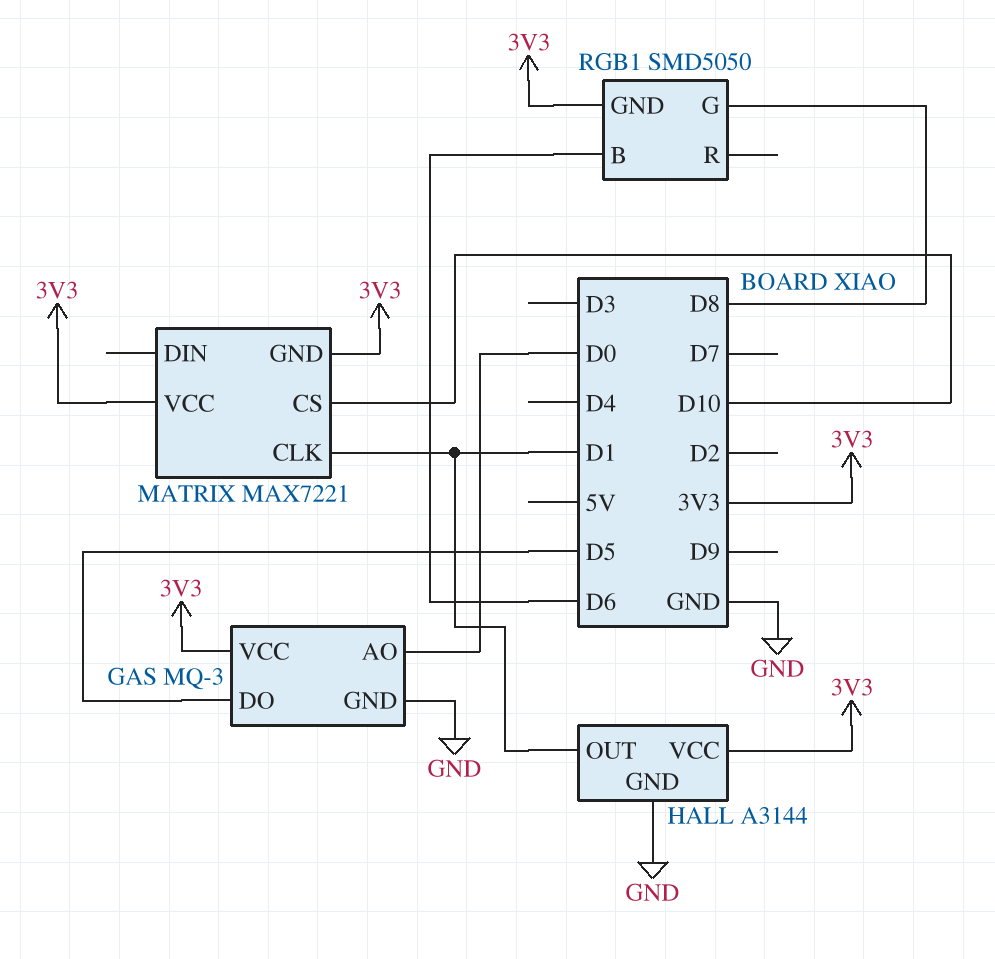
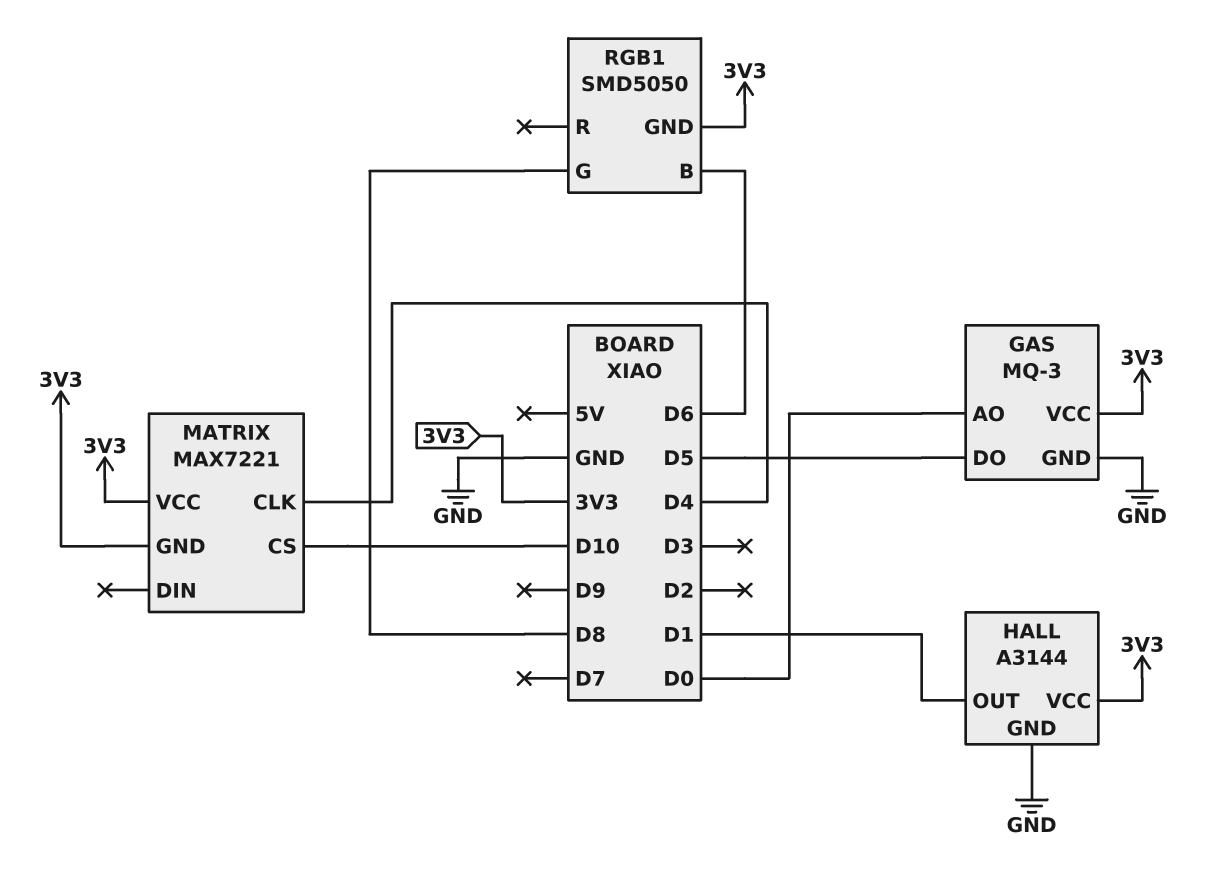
MATRIX pin CLK: D1 -> D4

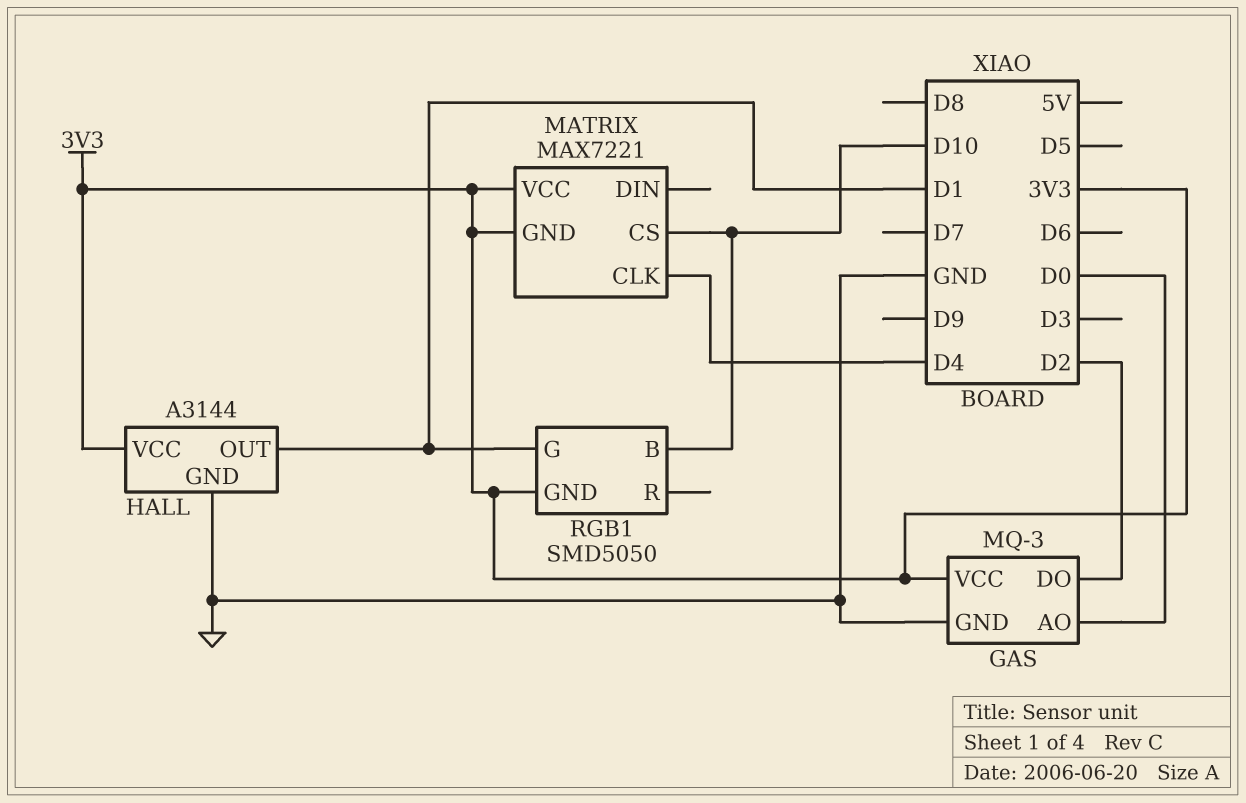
GAS pin DO: D5 -> D2
RGB1 pin B: D6 -> D10
RGB1 pin G: D8 -> D1

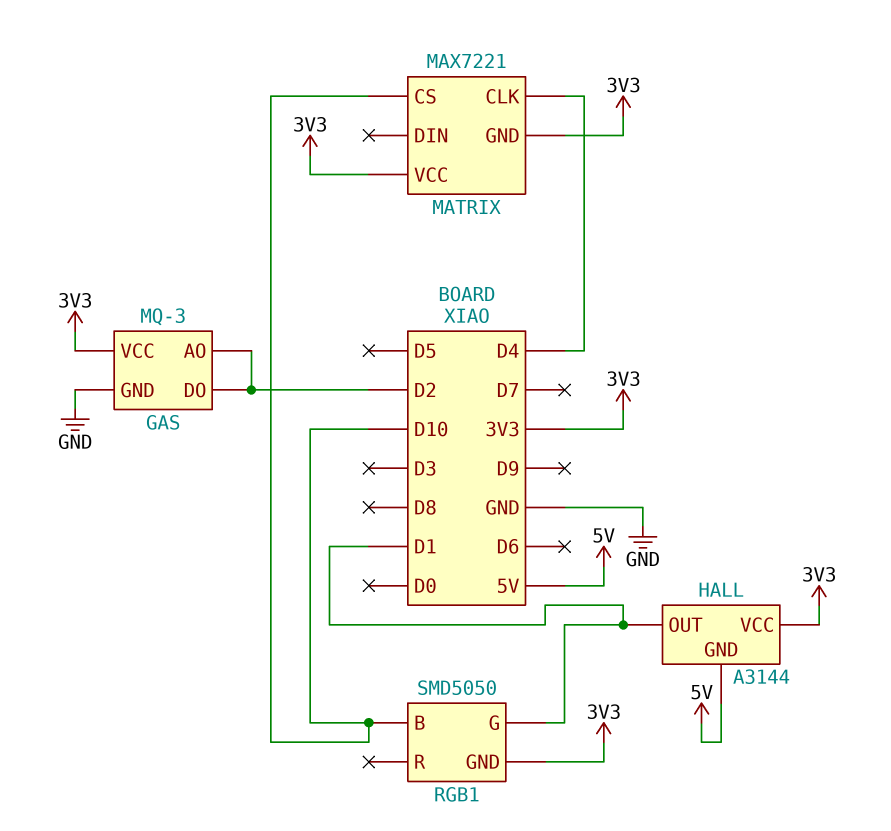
GAS pin AO: D0 -> D2
HALL pin GND: GND -> 5V

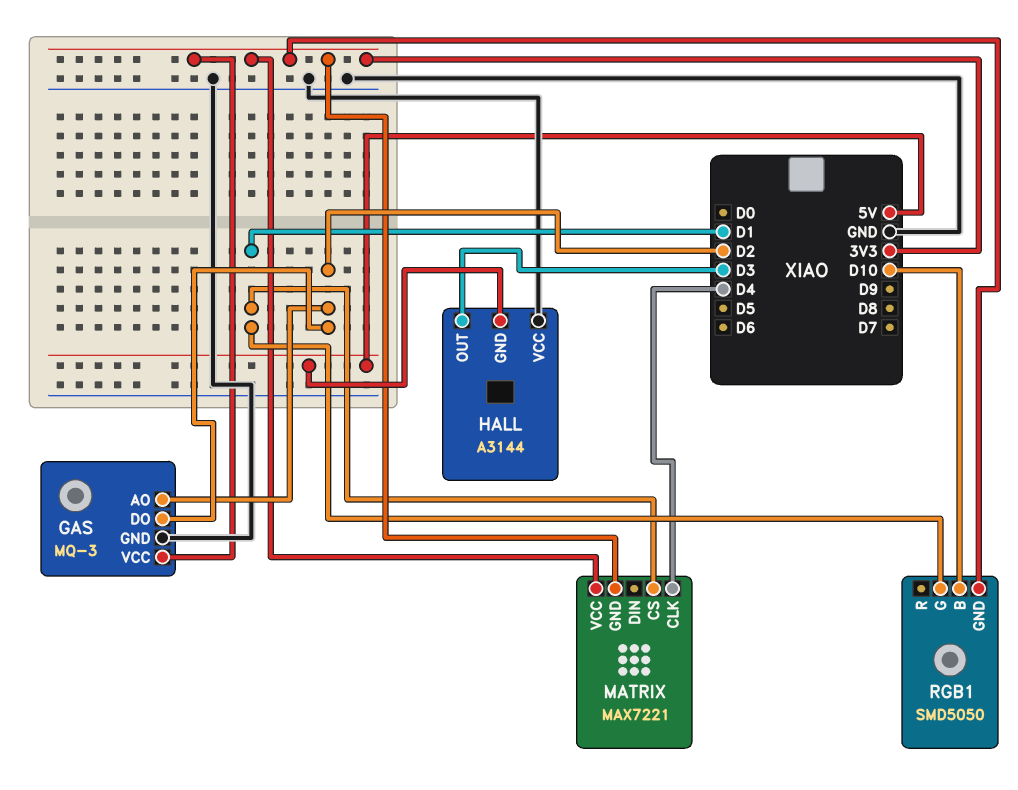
HALL pin OUT: D1 -> D3
HALL pin VCC: 3V3 -> GND
MATRIX pin CS: D10 -> D1

